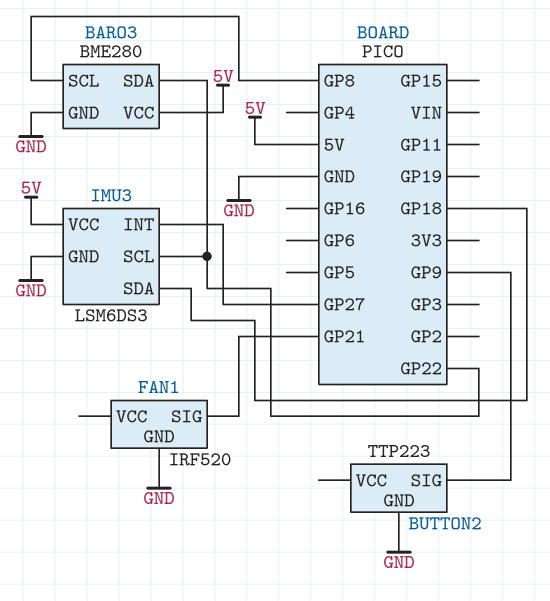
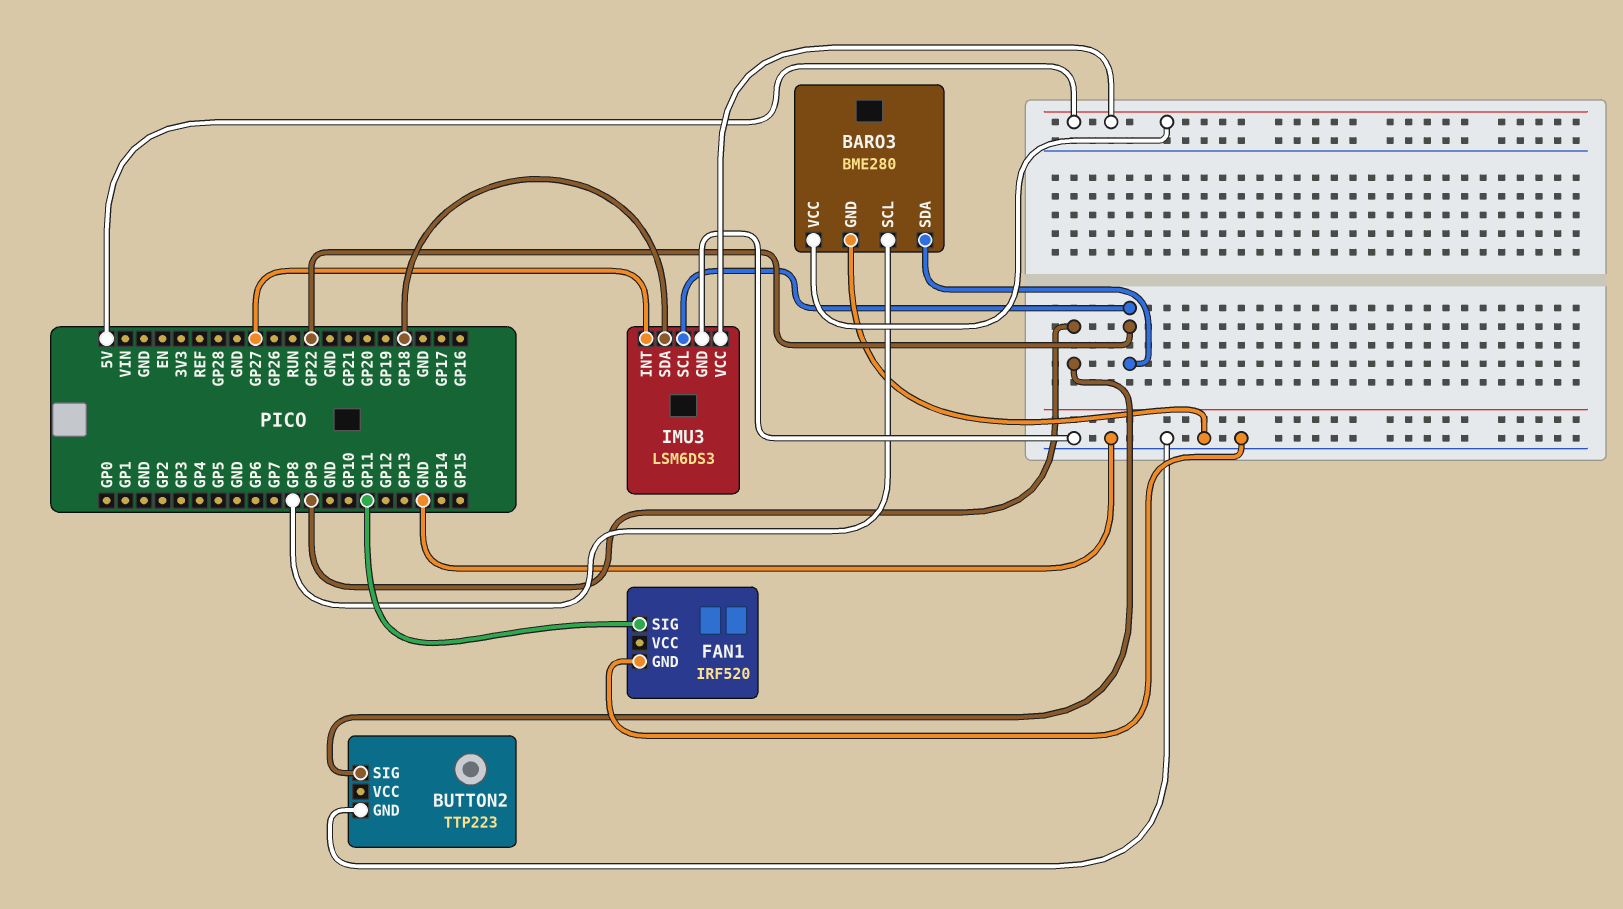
FAN1 pin SIG: GP21 -> GP11

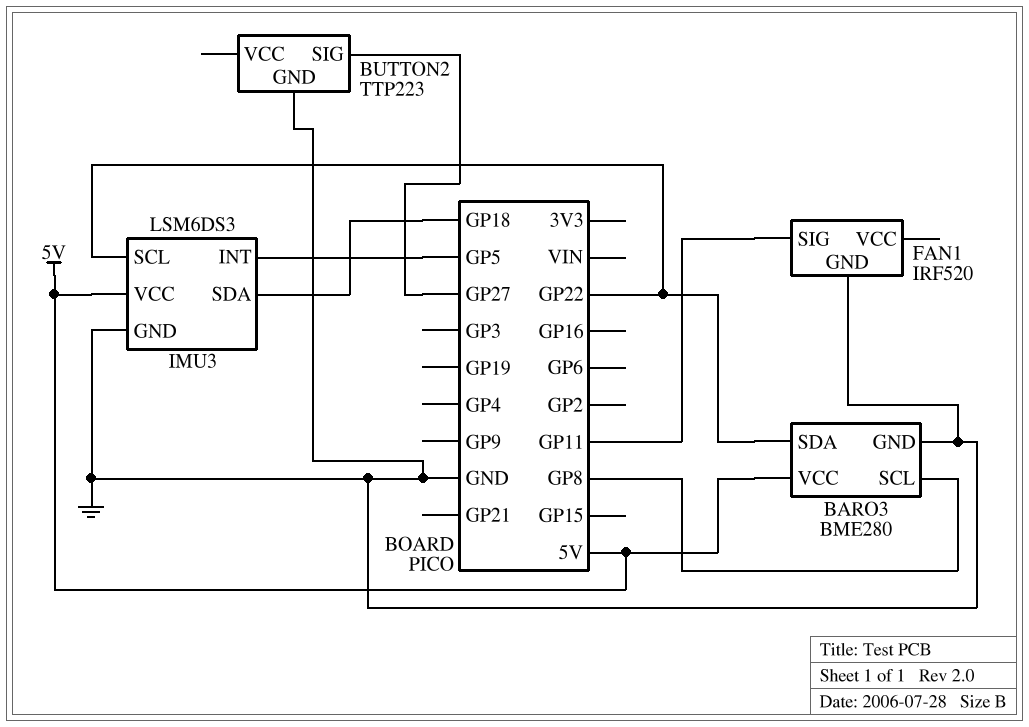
BUTTON2 pin SIG: GP9 -> GP27
IMU3 pin INT: GP27 -> GP5

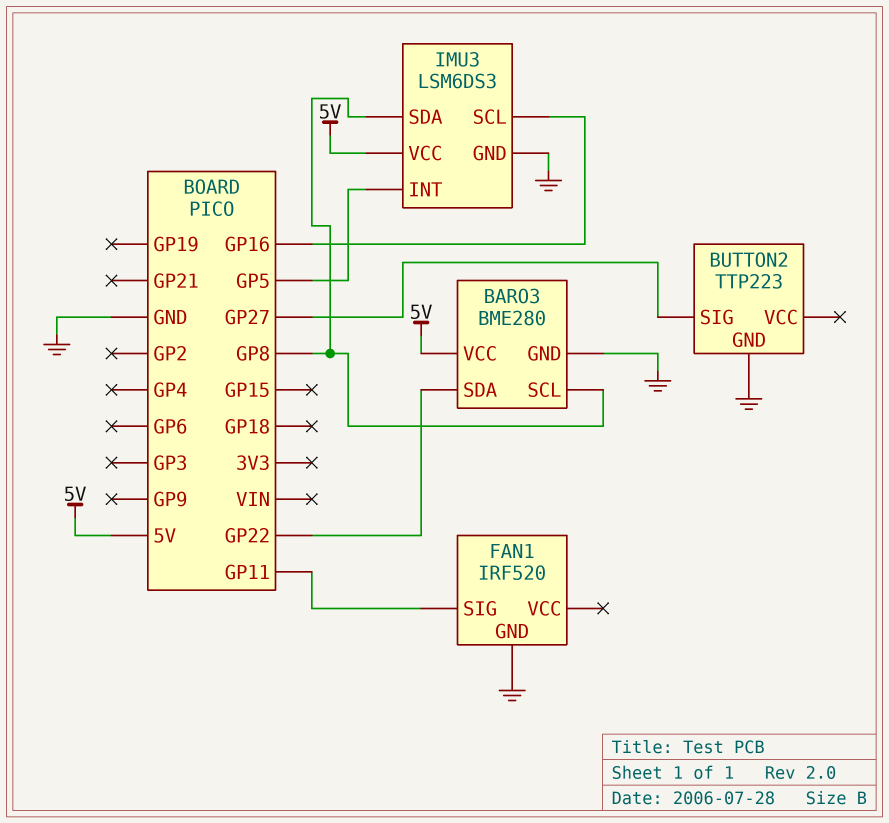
IMU3 pin SCL: GP22 -> GP16
IMU3 pin SDA: GP18 -> GP8

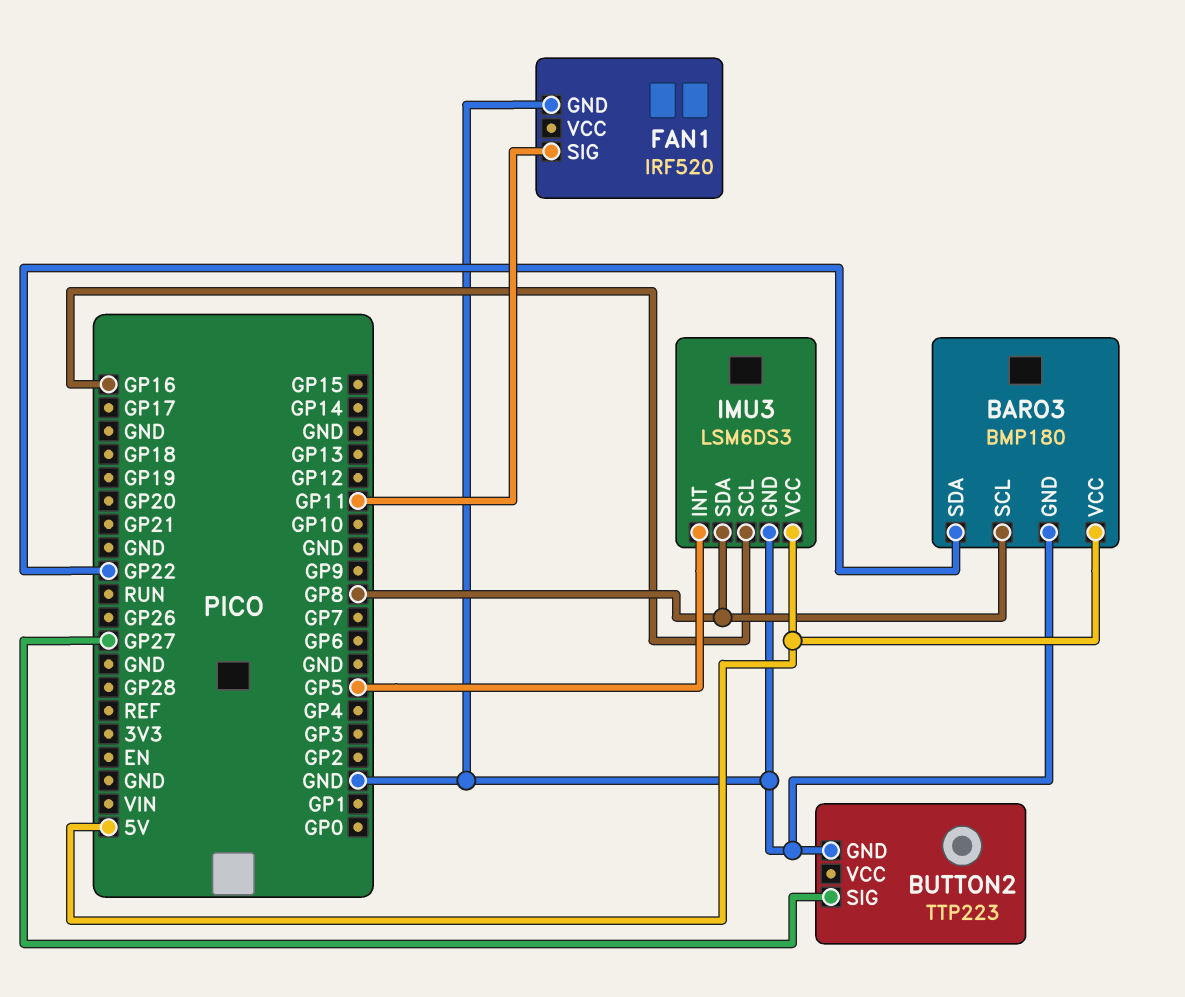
BARO3: BME280 -> BMP180

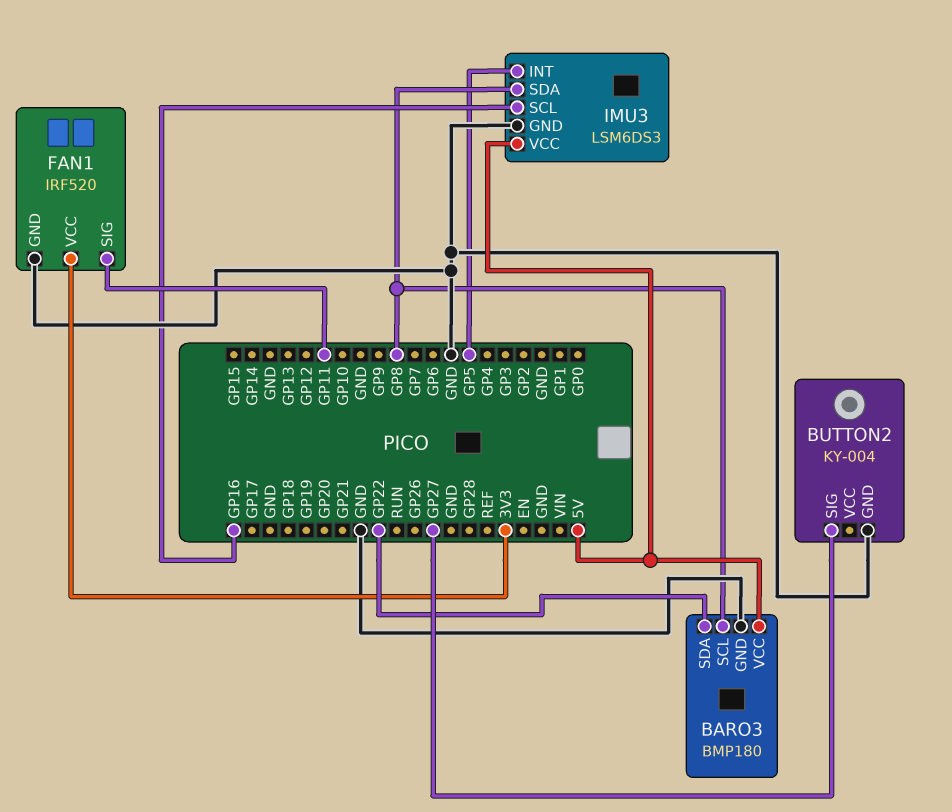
BUTTON2: TTP223 -> KY-004
FAN1 pin VCC: none -> 3V3

